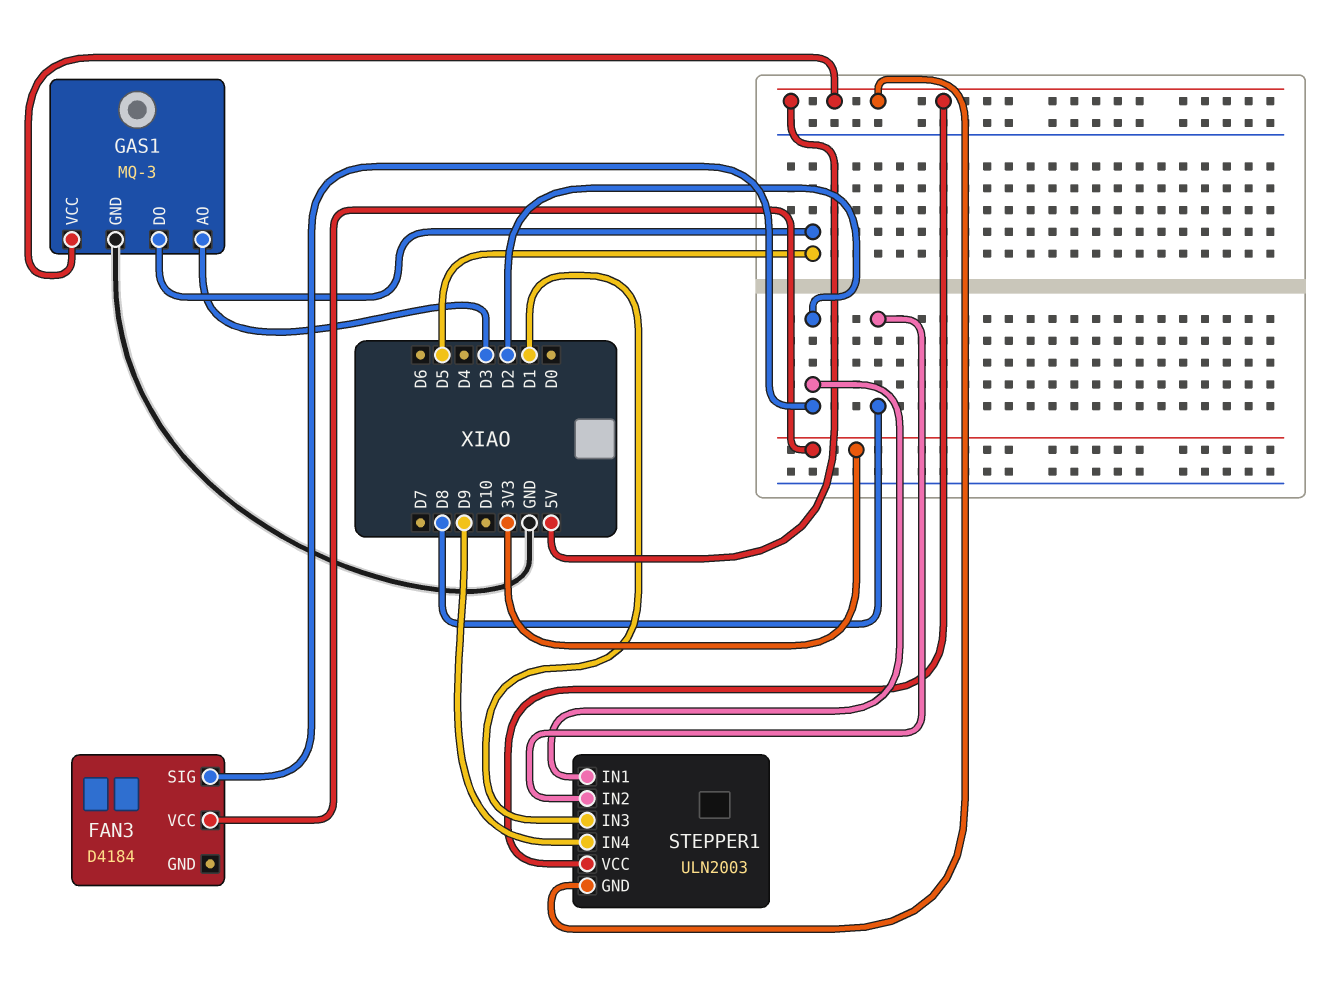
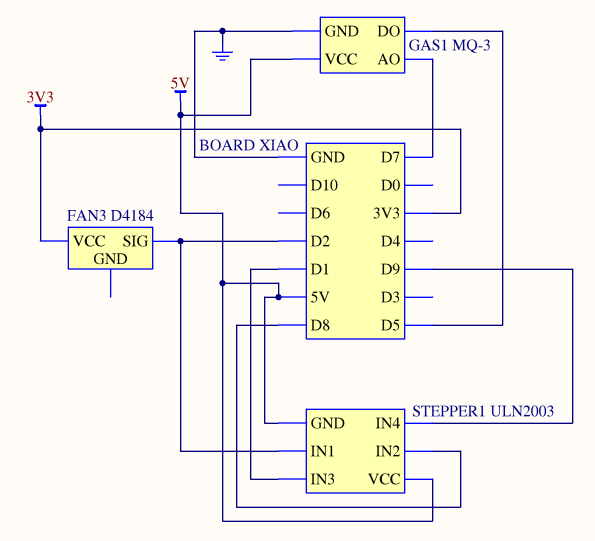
GAS1 pin AO: D3 -> D7

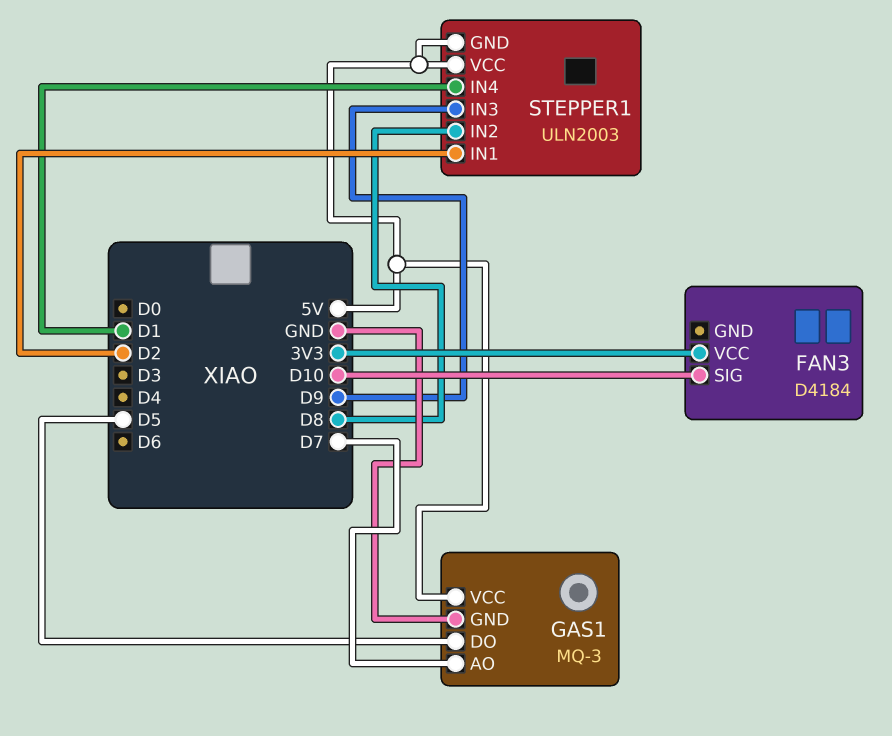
FAN3 pin SIG: D2 -> D10
STEPPER1 pin IN3: D1 -> D9
STEPPER1 pin IN4: D9 -> D1

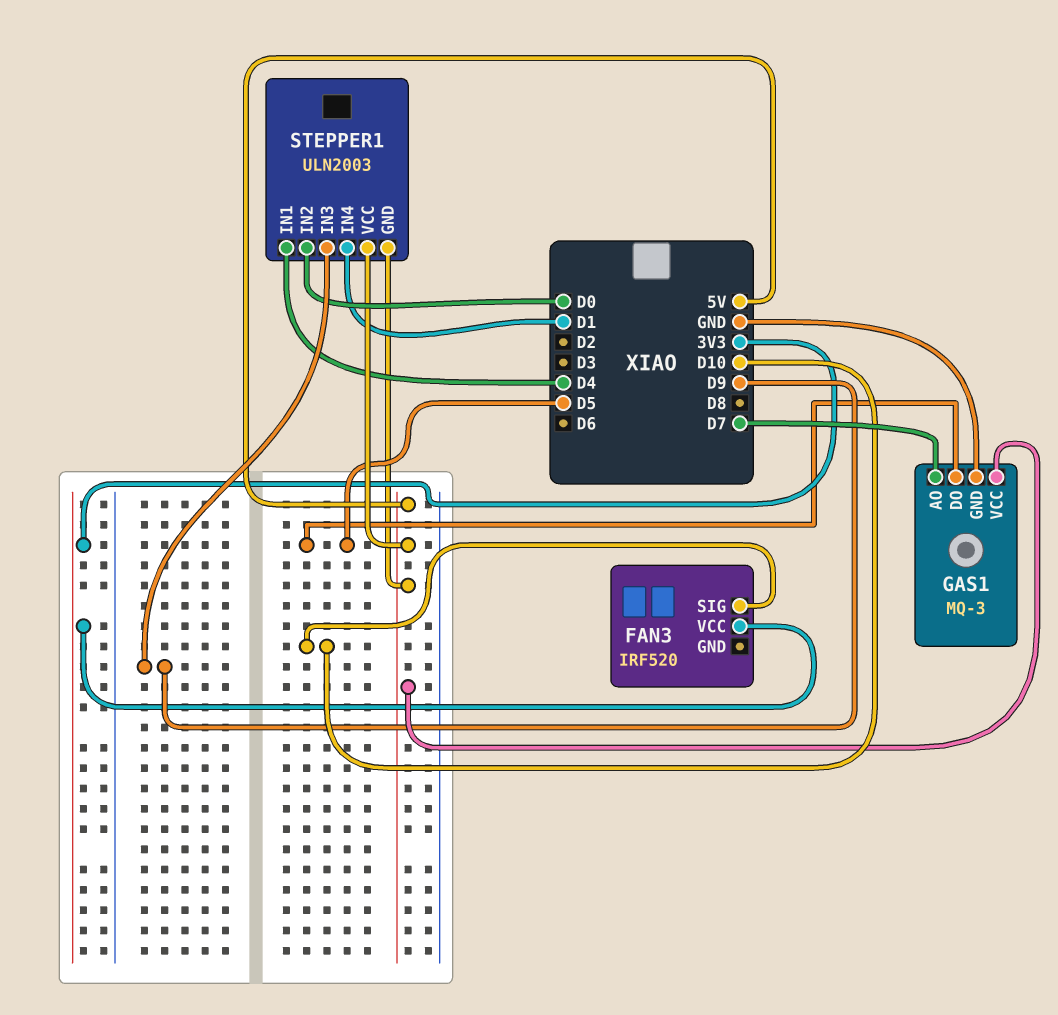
FAN3: D4184 -> IRF520
STEPPER1 pin IN1: D2 -> D4
STEPPER1 pin IN2: D8 -> D0

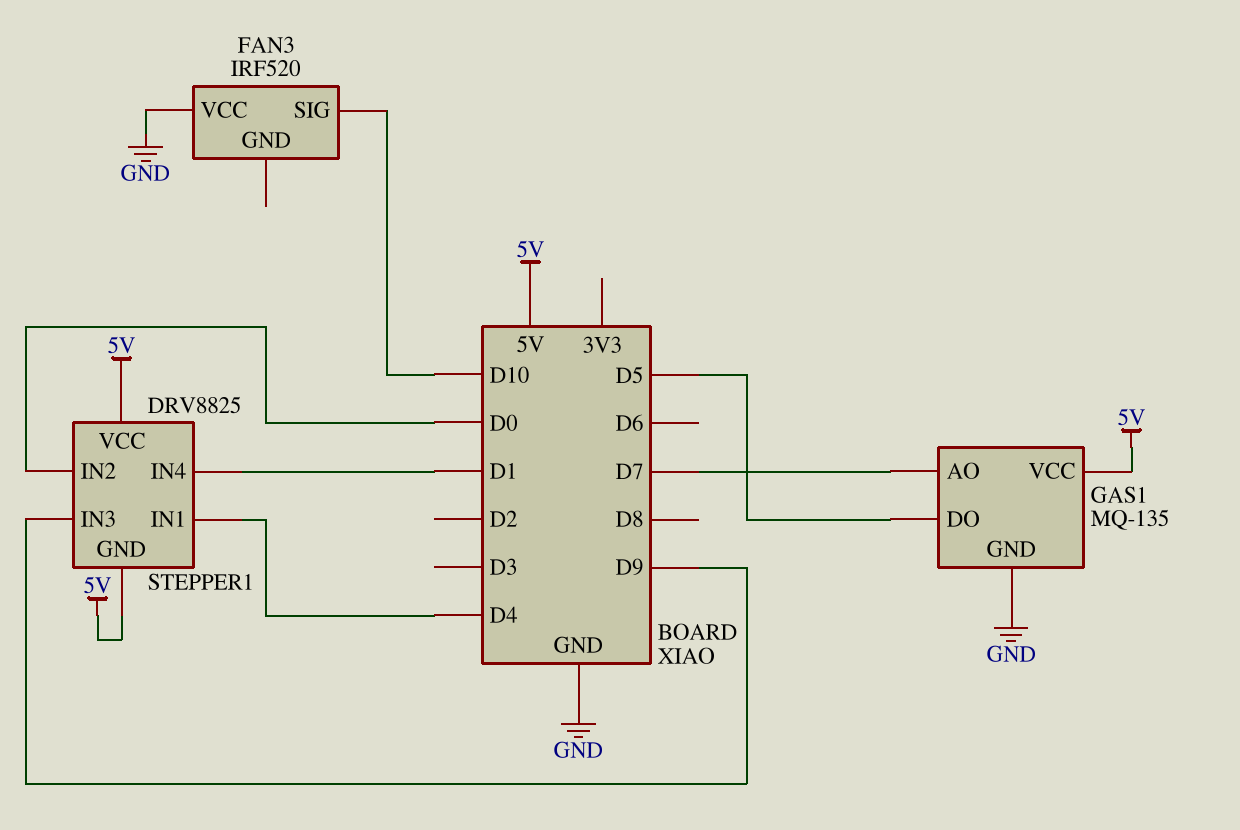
FAN3 pin VCC: 3V3 -> GND
GAS1: MQ-3 -> MQ-135
STEPPER1: ULN2003 -> DRV8825

